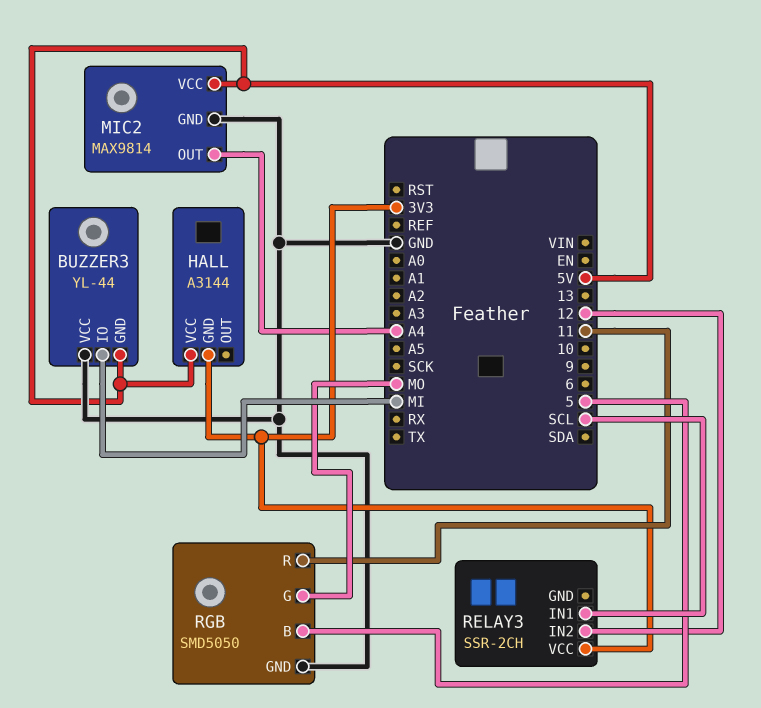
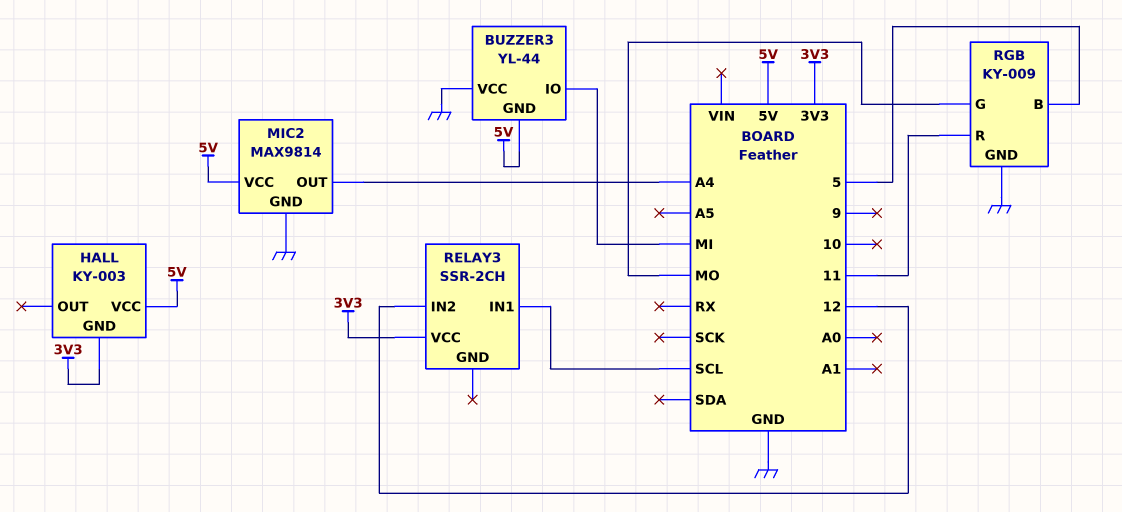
HALL: A3144 -> KY-003
RGB: SMD5050 -> KY-009

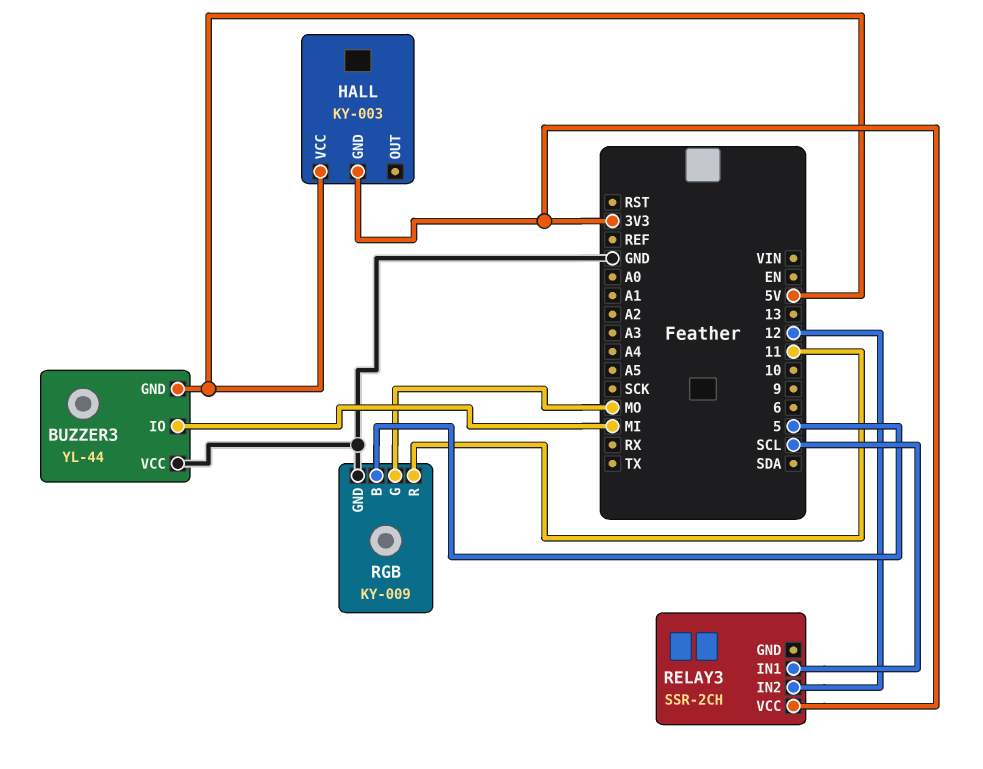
MIC2: MAX9814 -> none
MIC2 pin GND: GND -> none
MIC2 pin OUT: A4 -> none
MIC2 pin VCC: 5V -> none

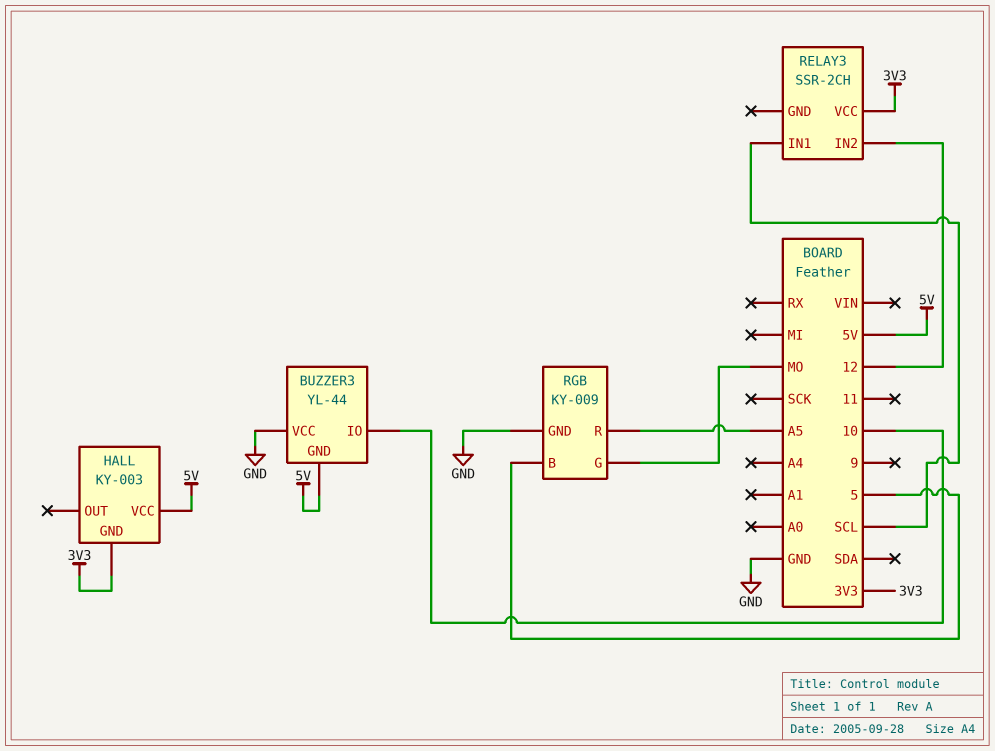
BUZZER3 pin IO: MI -> 10
RGB pin R: 11 -> A5

